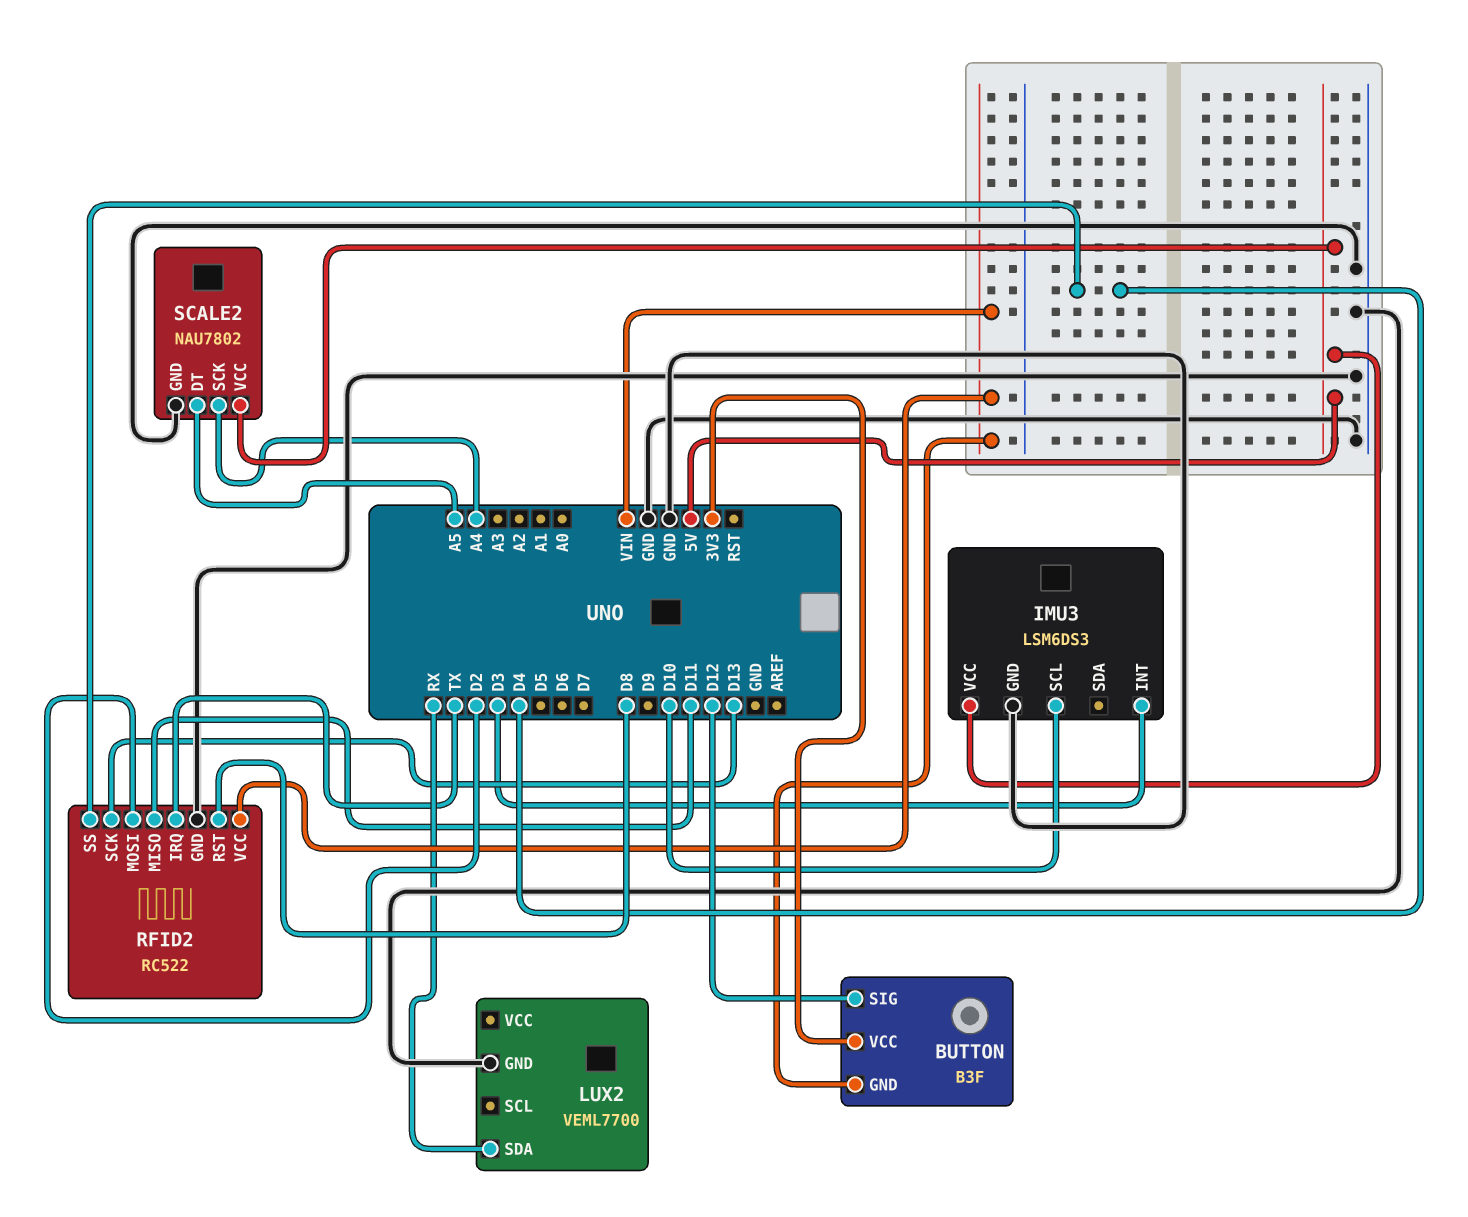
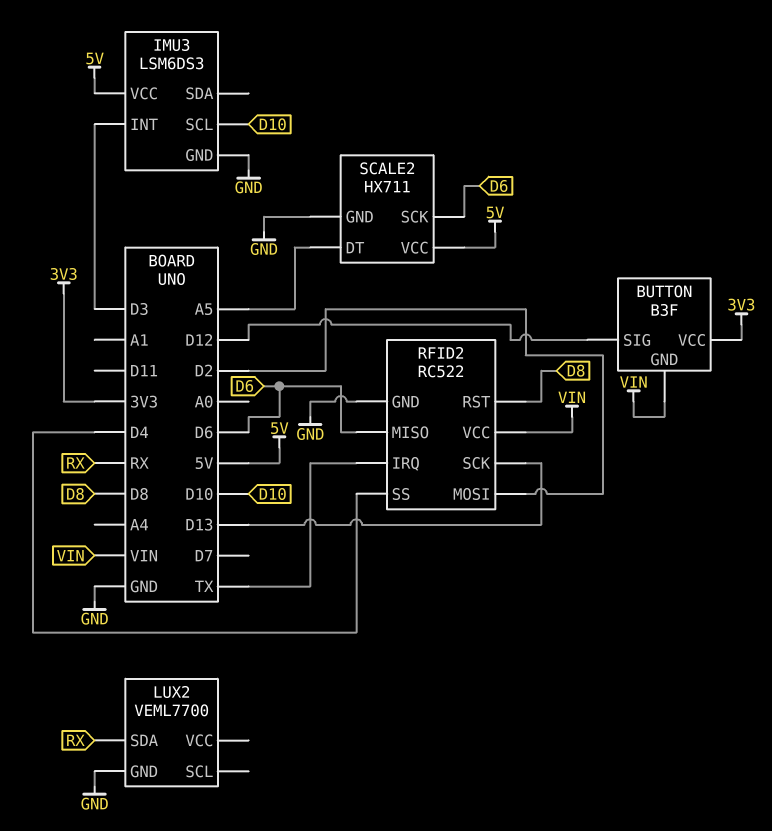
RFID2 pin MISO: D11 -> D6
SCALE2: NAU7802 -> HX711
SCALE2 pin SCK: A4 -> D6

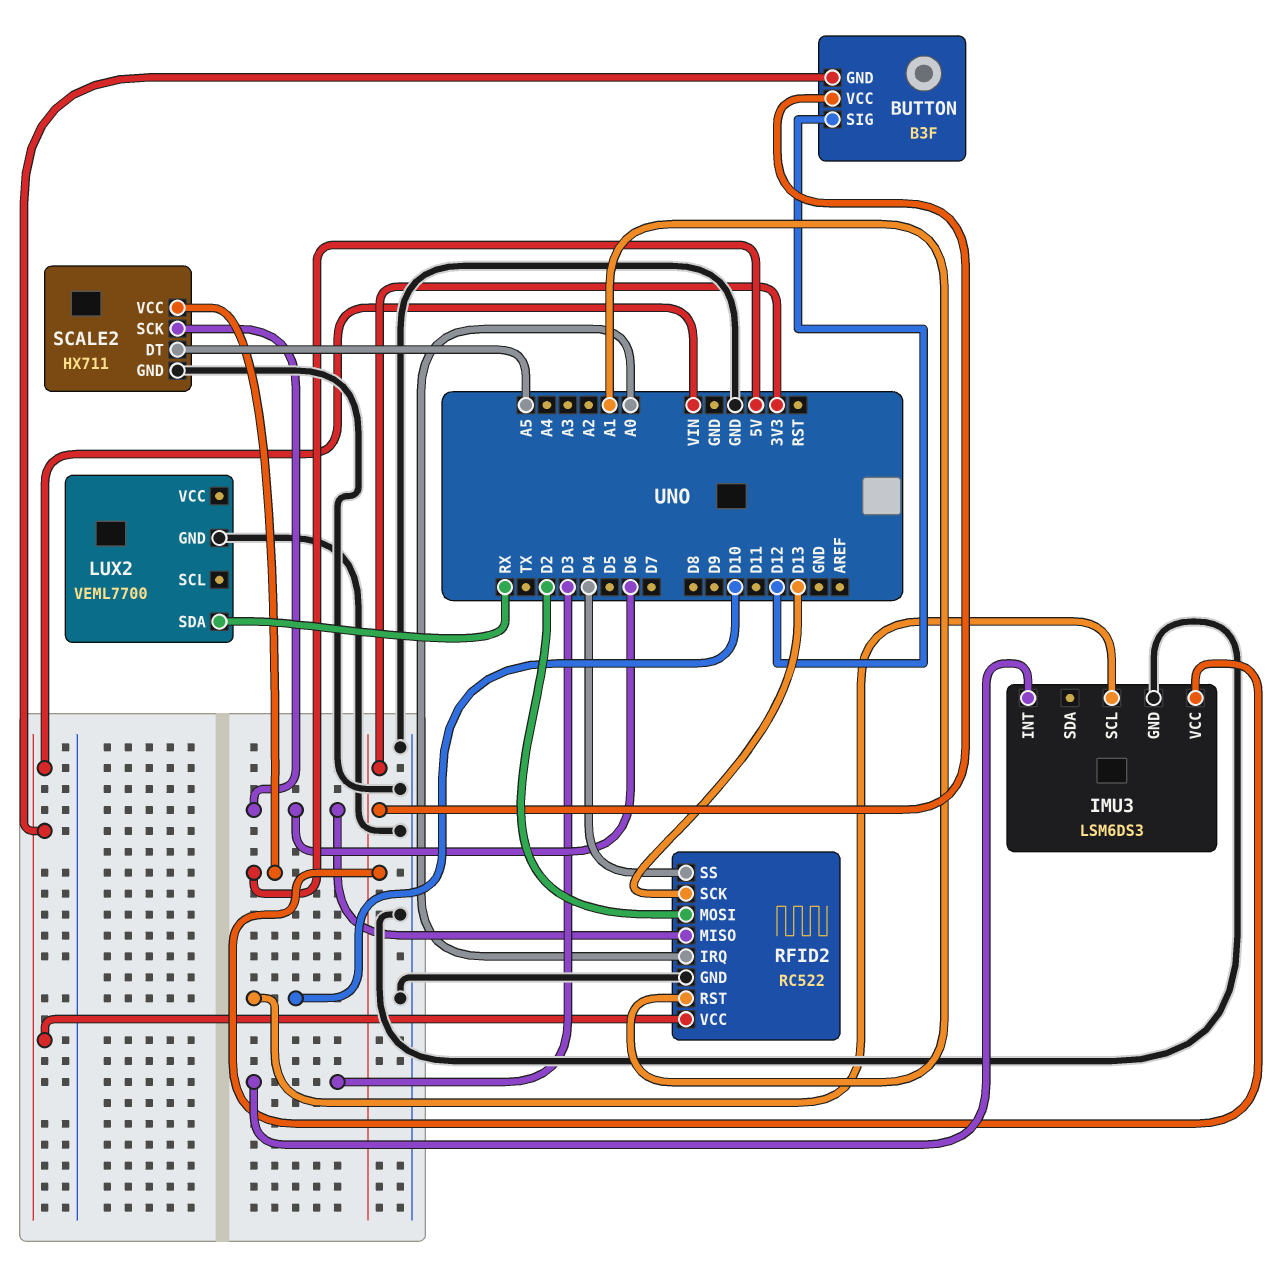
IMU3 pin VCC: 5V -> 3V3
RFID2 pin IRQ: TX -> A0
RFID2 pin RST: D8 -> A1

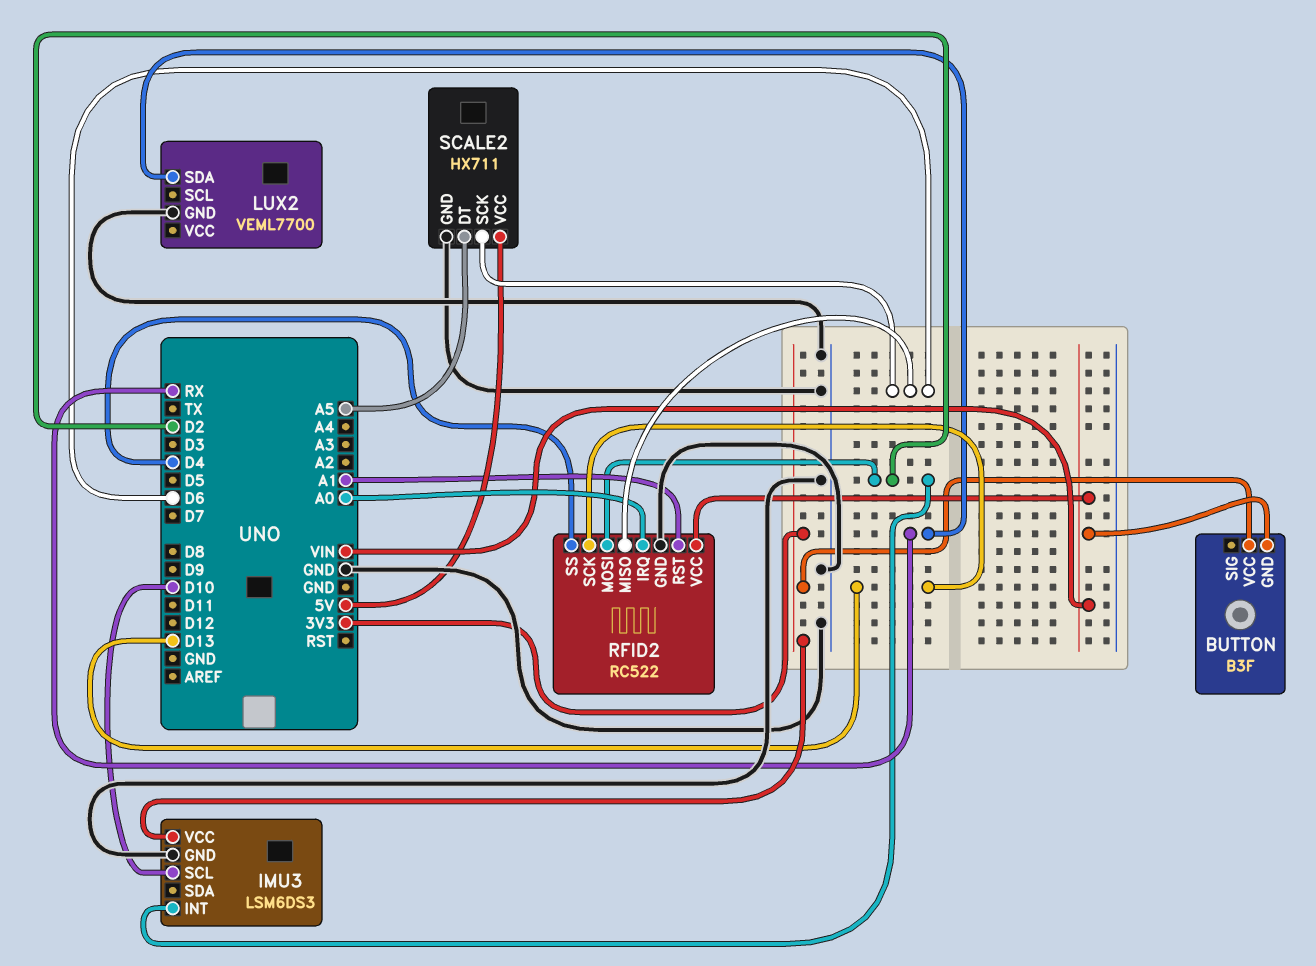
BUTTON pin SIG: D12 -> none
IMU3 pin INT: D3 -> D2

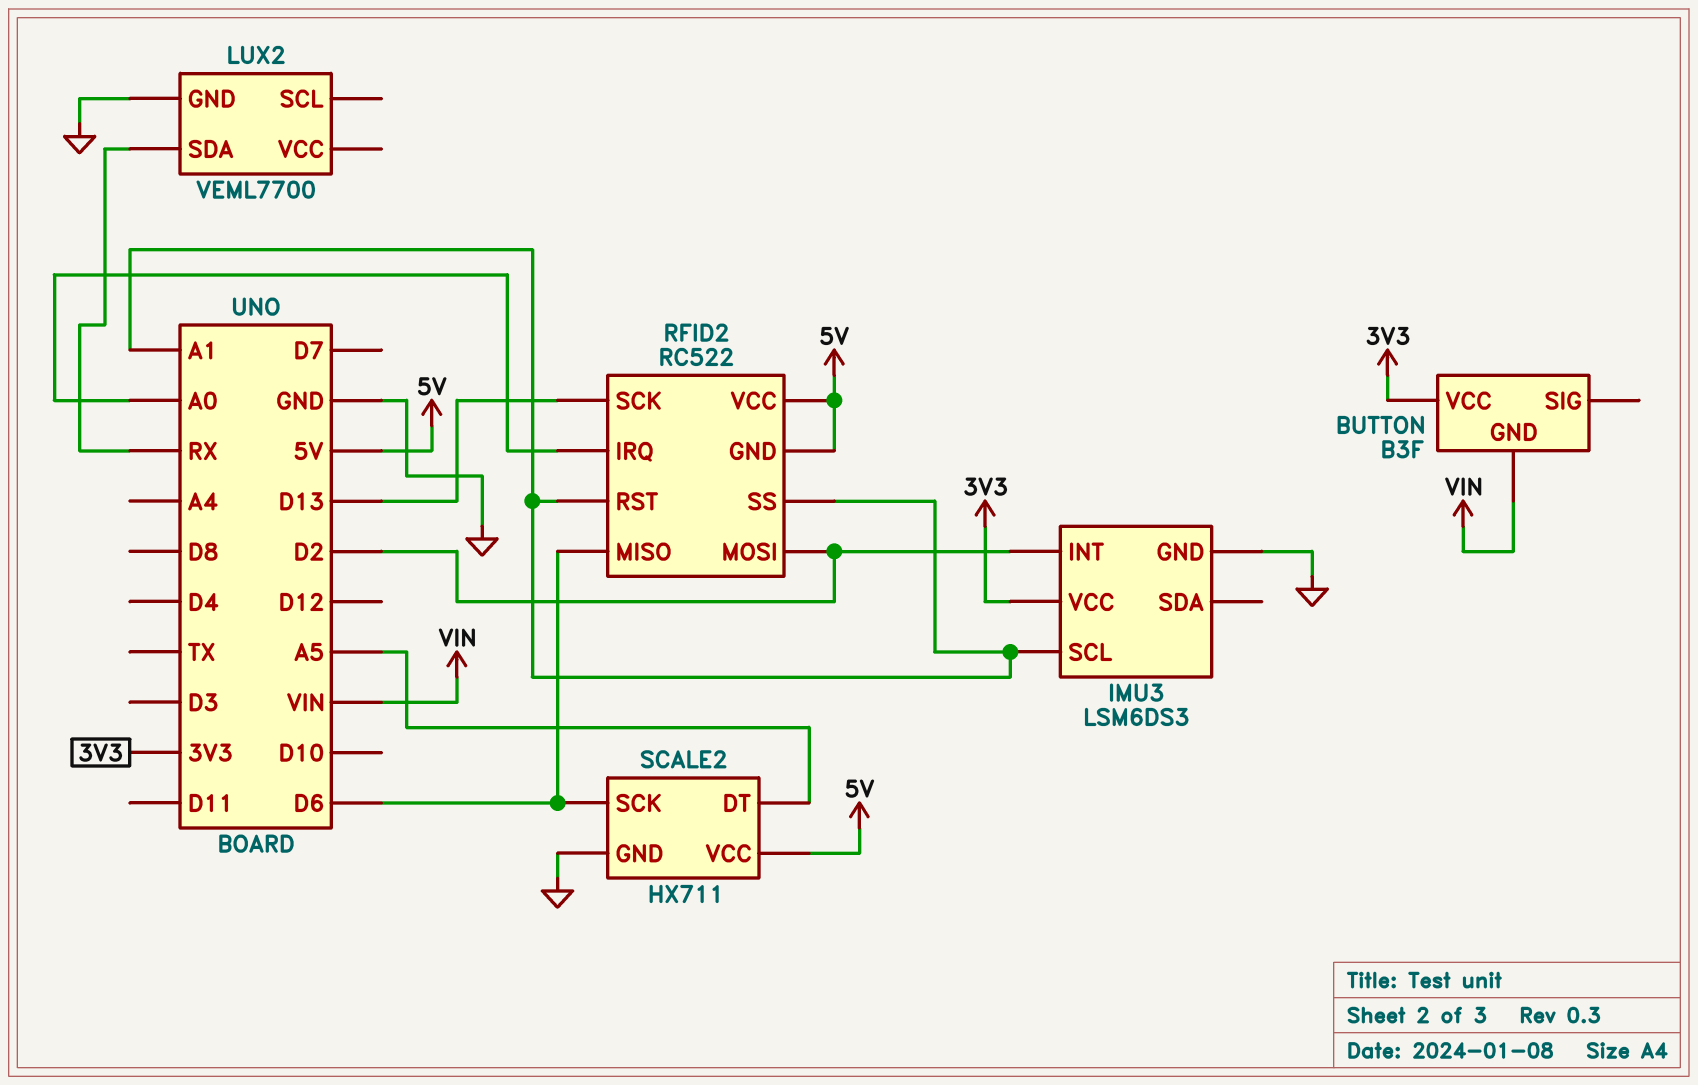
IMU3 pin SCL: D10 -> A1
RFID2 pin GND: GND -> 5V
RFID2 pin SS: D4 -> A1
RFID2 pin VCC: VIN -> 5V

